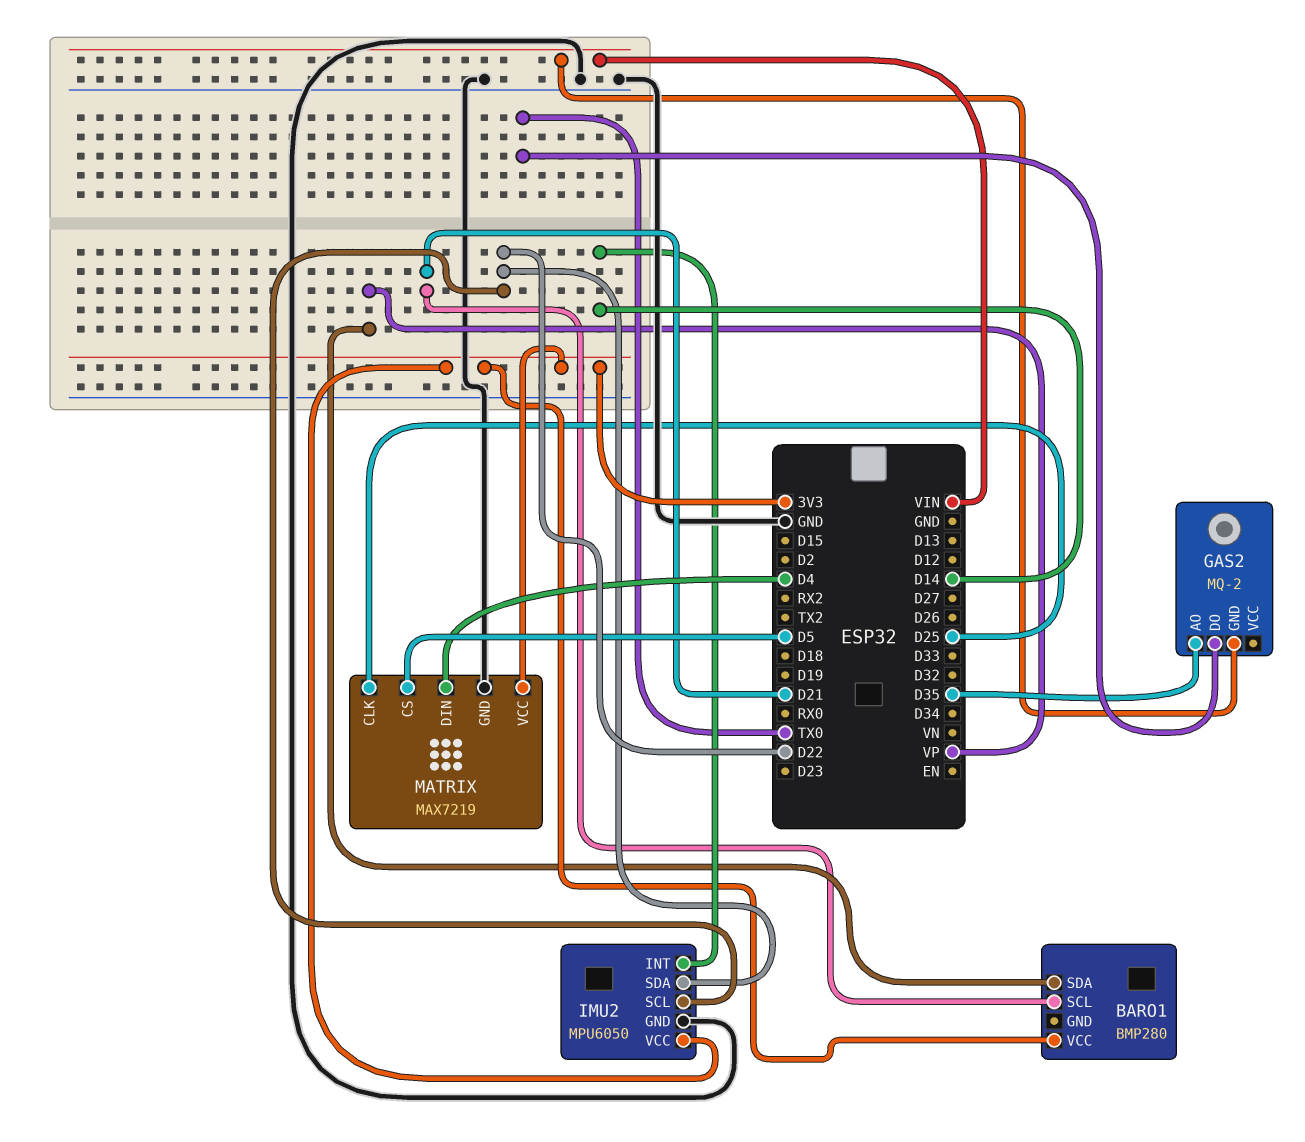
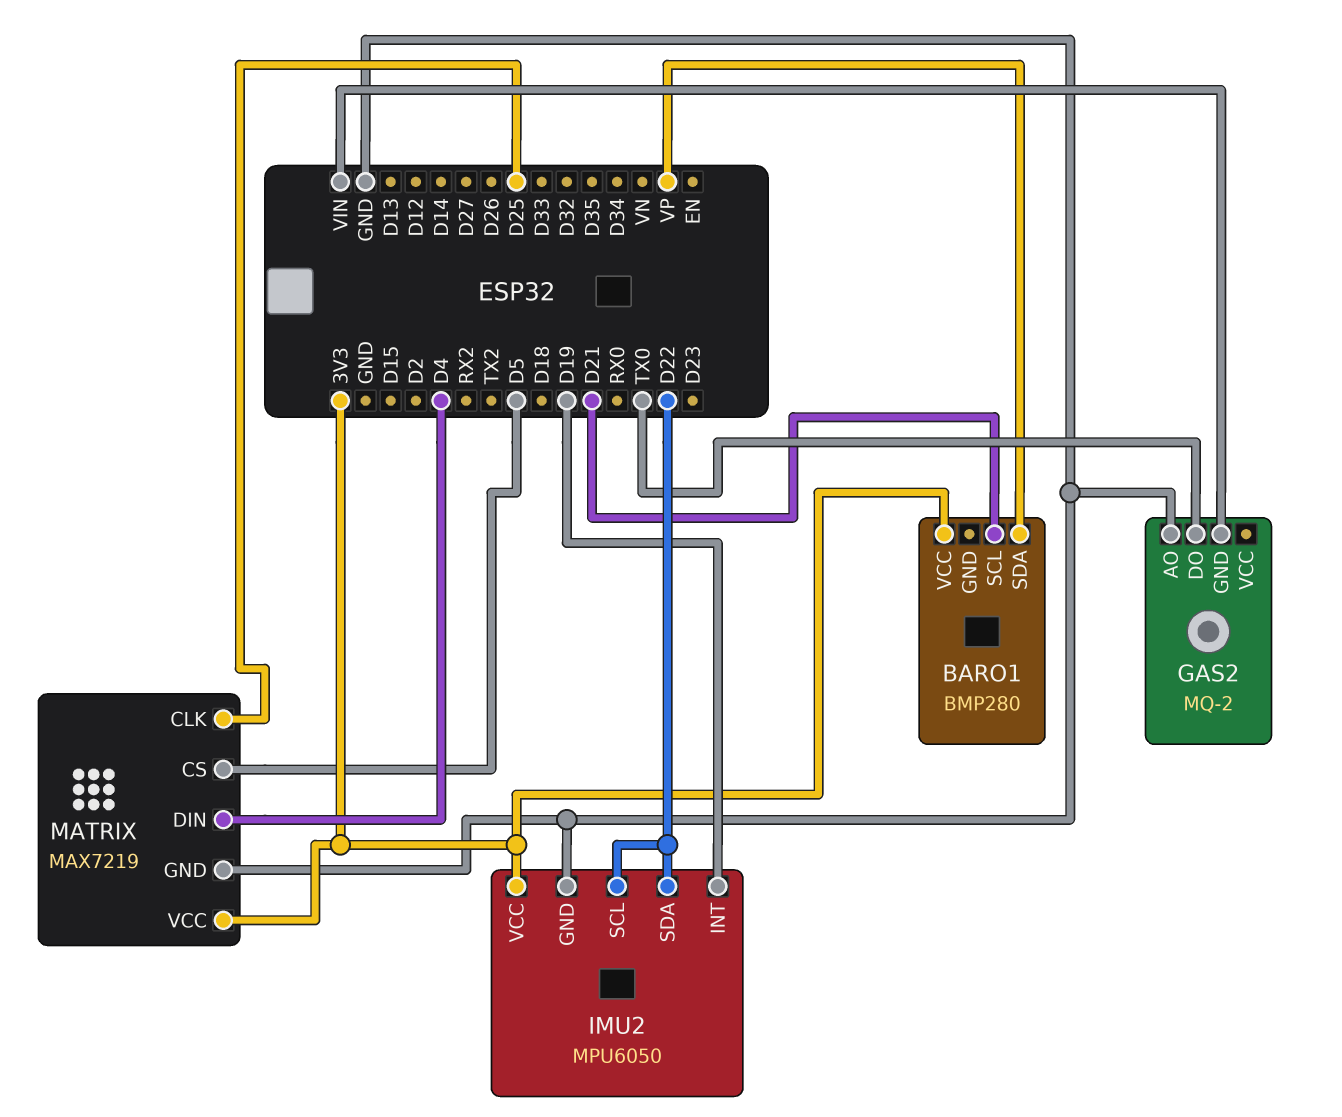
GAS2 pin AO: D35 -> GND
IMU2 pin INT: D14 -> D19

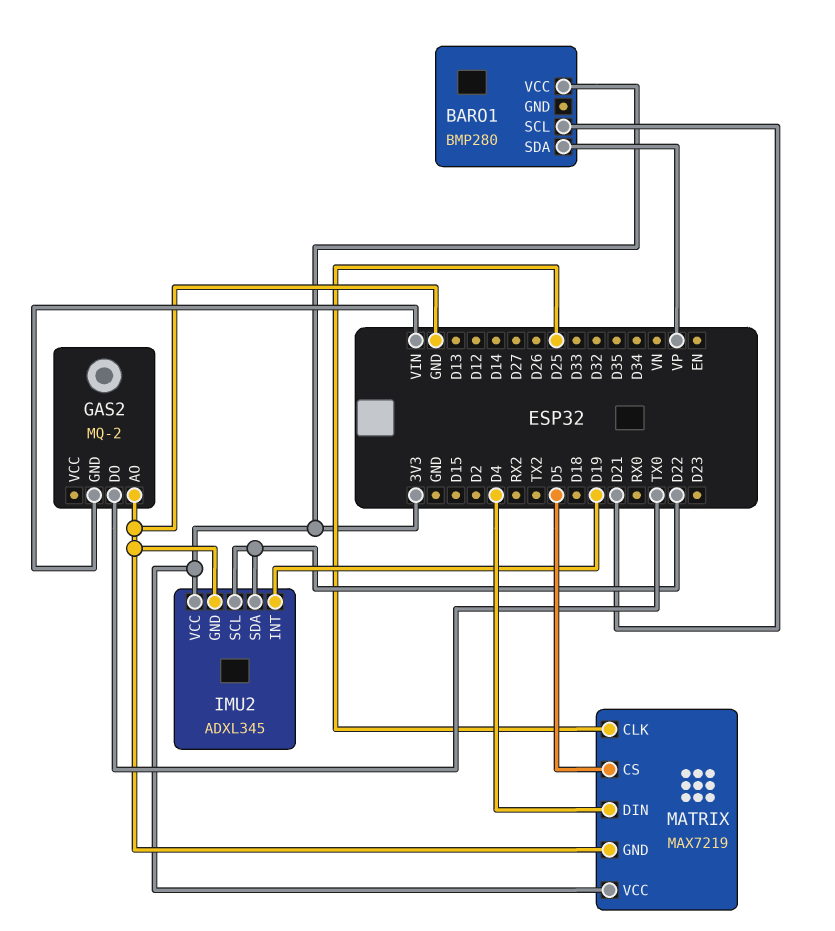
IMU2: MPU6050 -> ADXL345

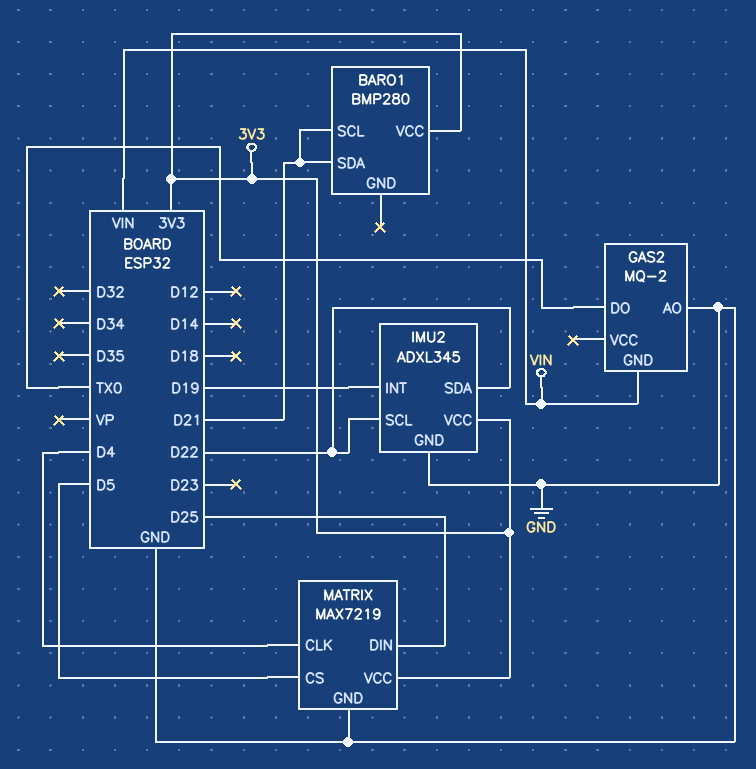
BARO1 pin SDA: VP -> D21
MATRIX pin CLK: D25 -> D4
MATRIX pin DIN: D4 -> D25

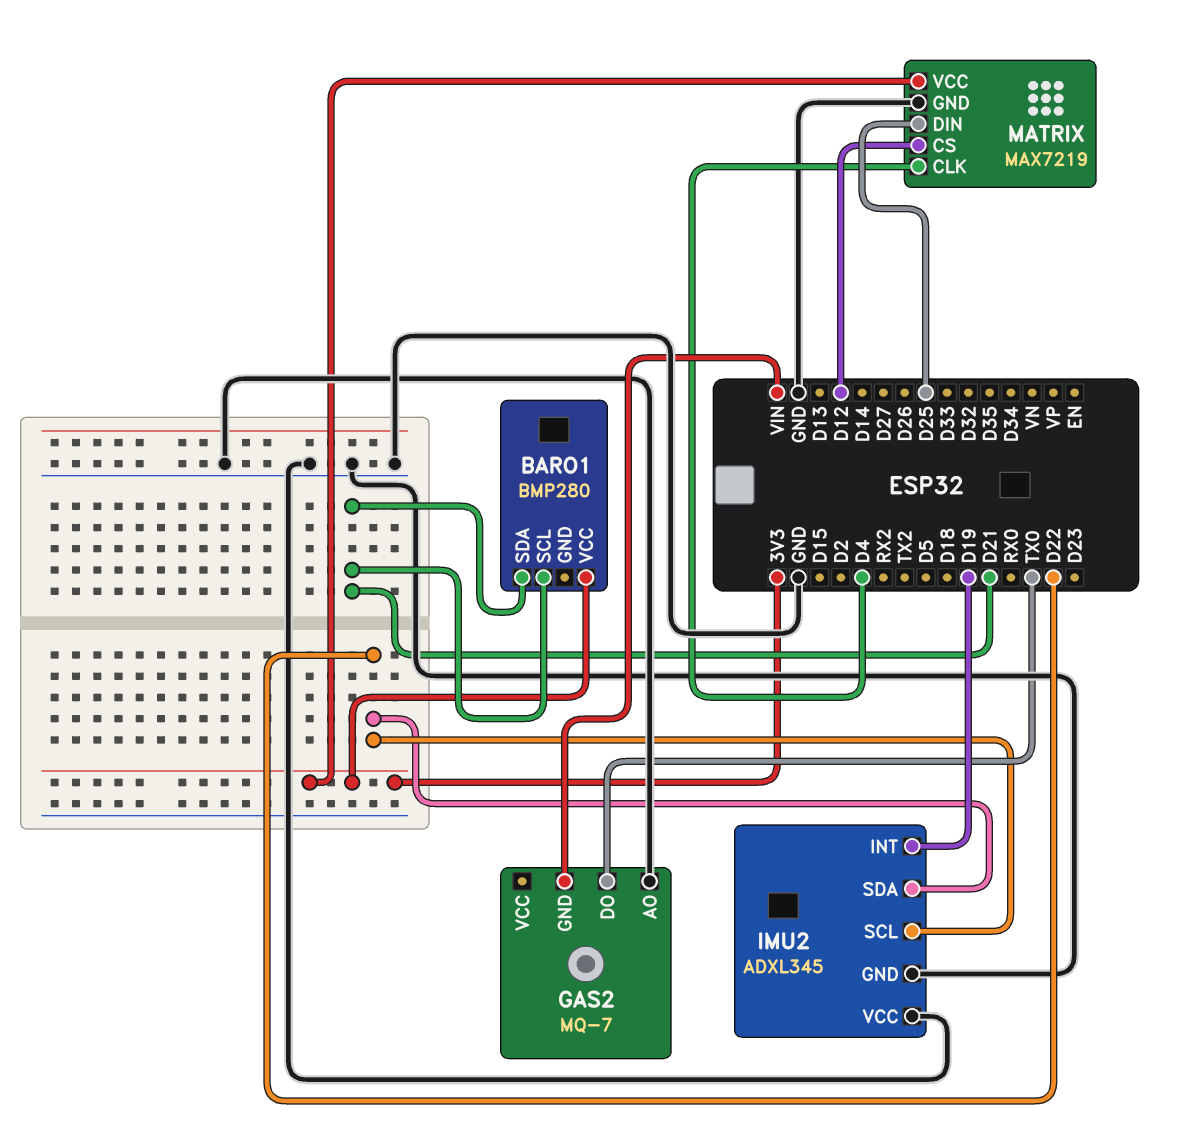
GAS2: MQ-2 -> MQ-7
IMU2 pin VCC: 3V3 -> GND
MATRIX pin CS: D5 -> D12

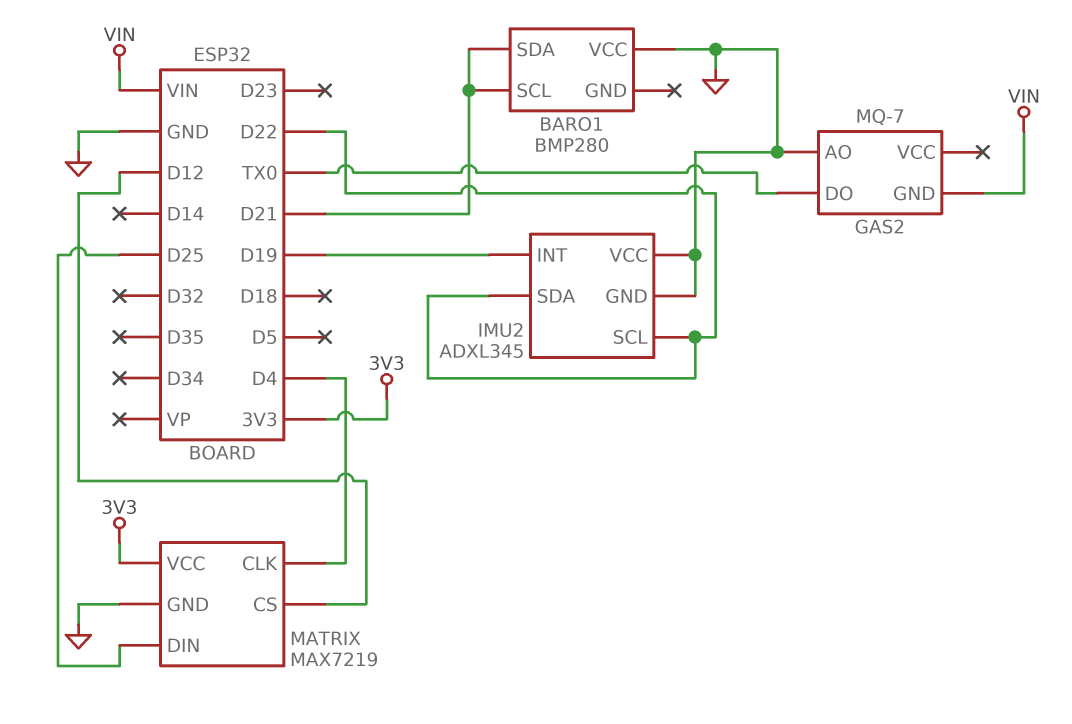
BARO1 pin VCC: 3V3 -> GND

